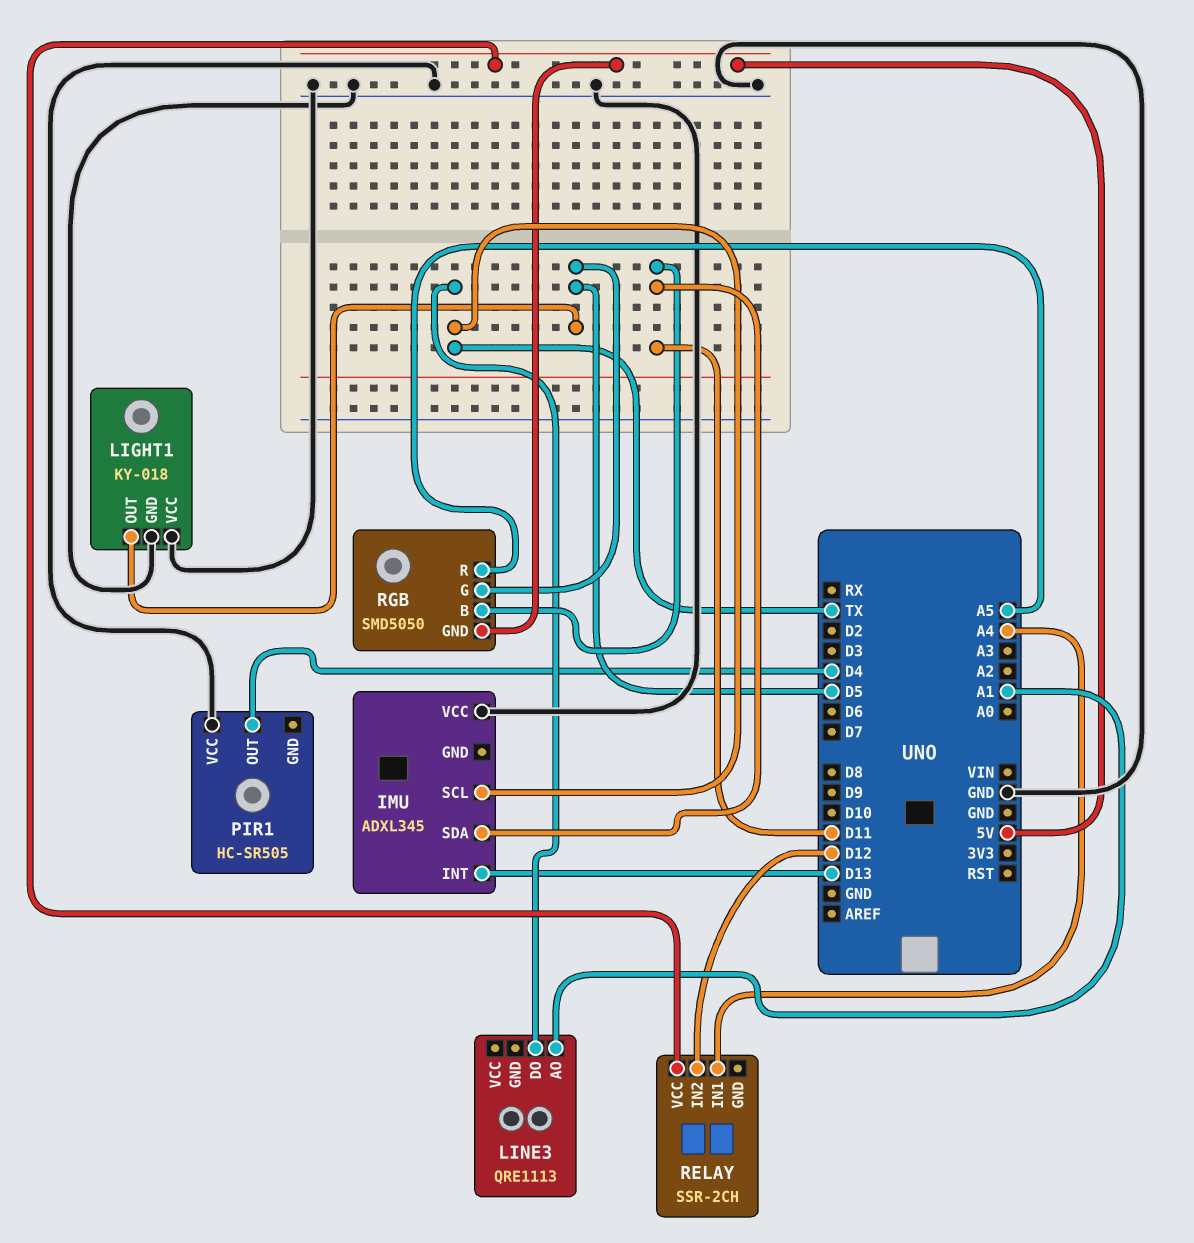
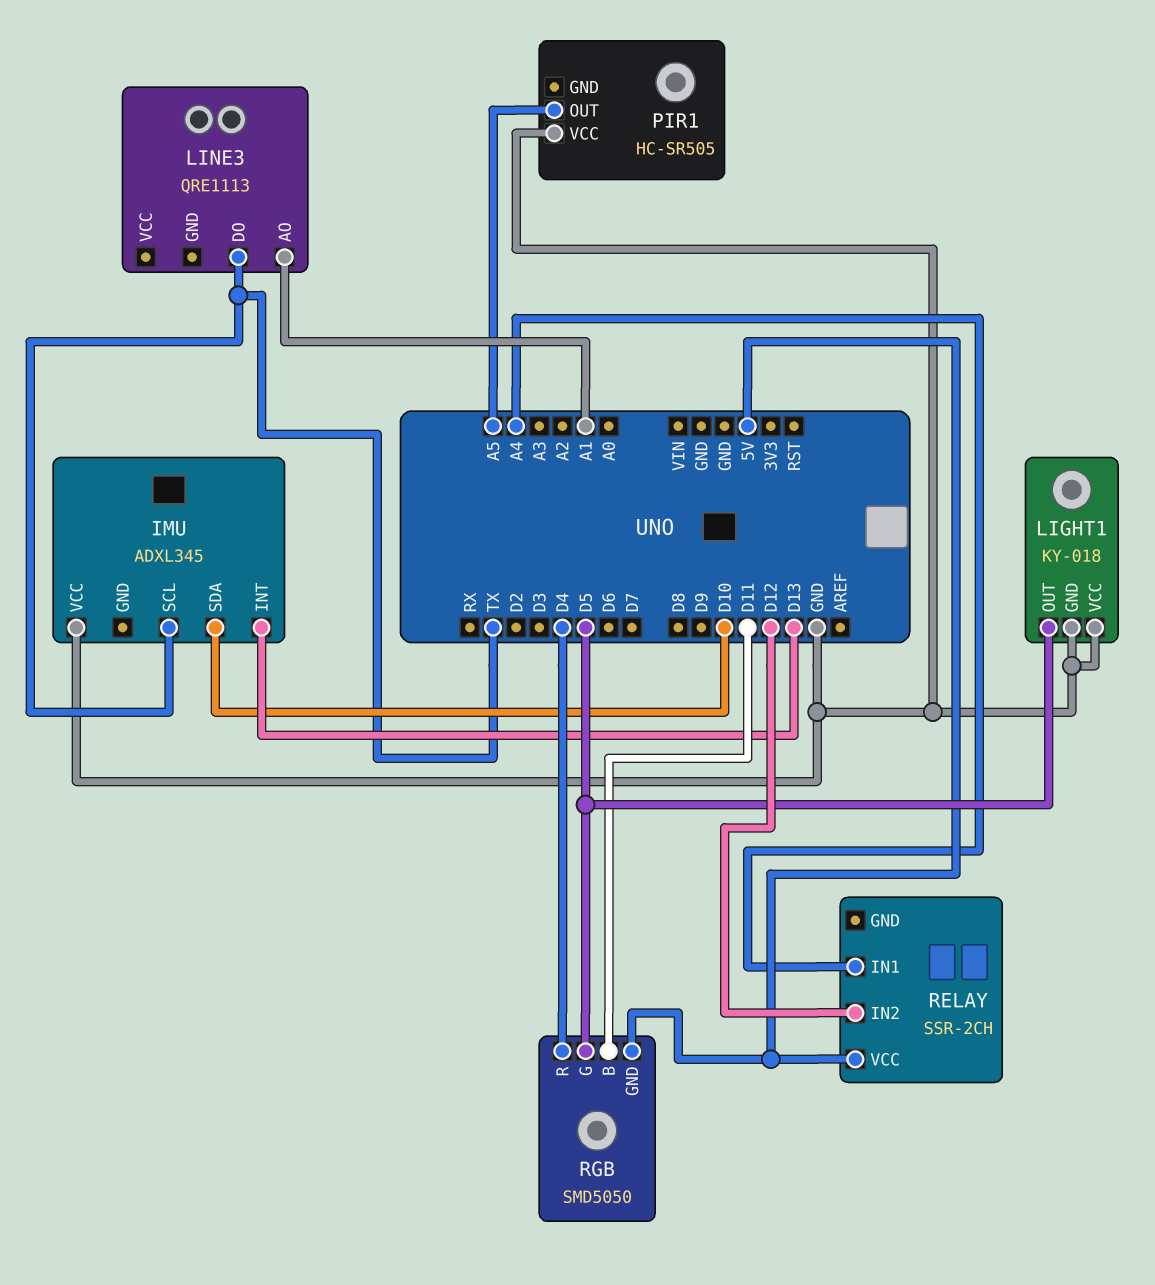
IMU pin SDA: D11 -> D10
PIR1 pin OUT: D4 -> A5
RGB pin R: A5 -> D4

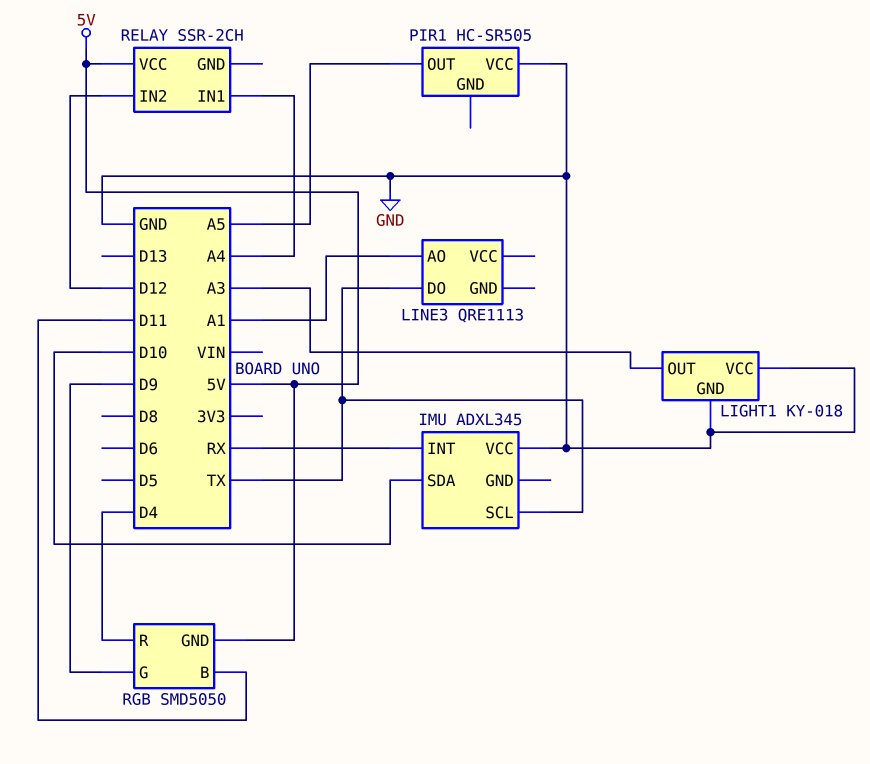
IMU pin INT: D13 -> RX
LIGHT1 pin OUT: D5 -> A3
RGB pin G: D5 -> D9

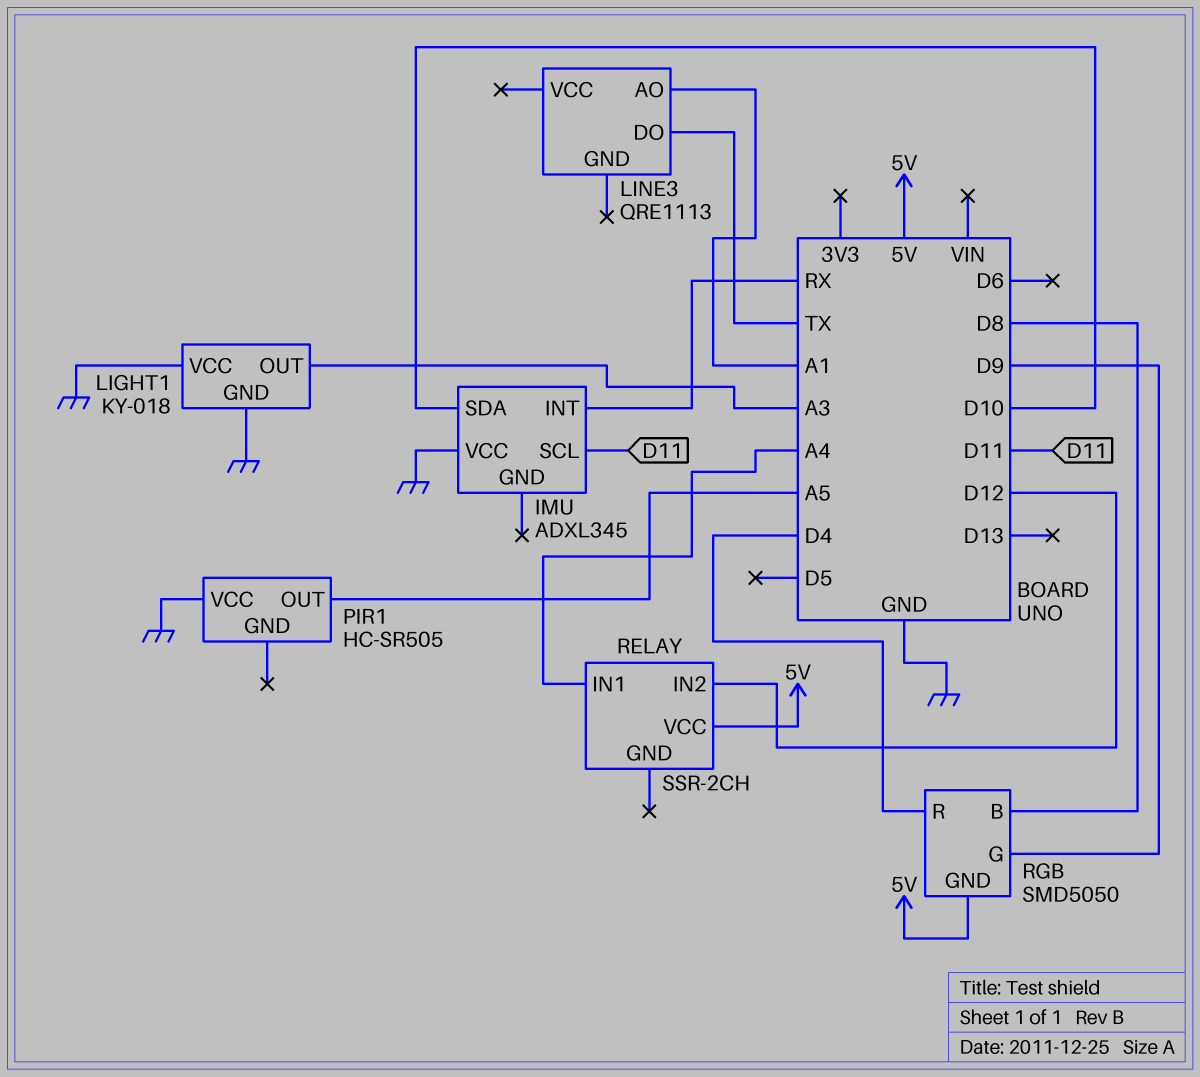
IMU pin SCL: TX -> D11
RGB pin B: D11 -> D8

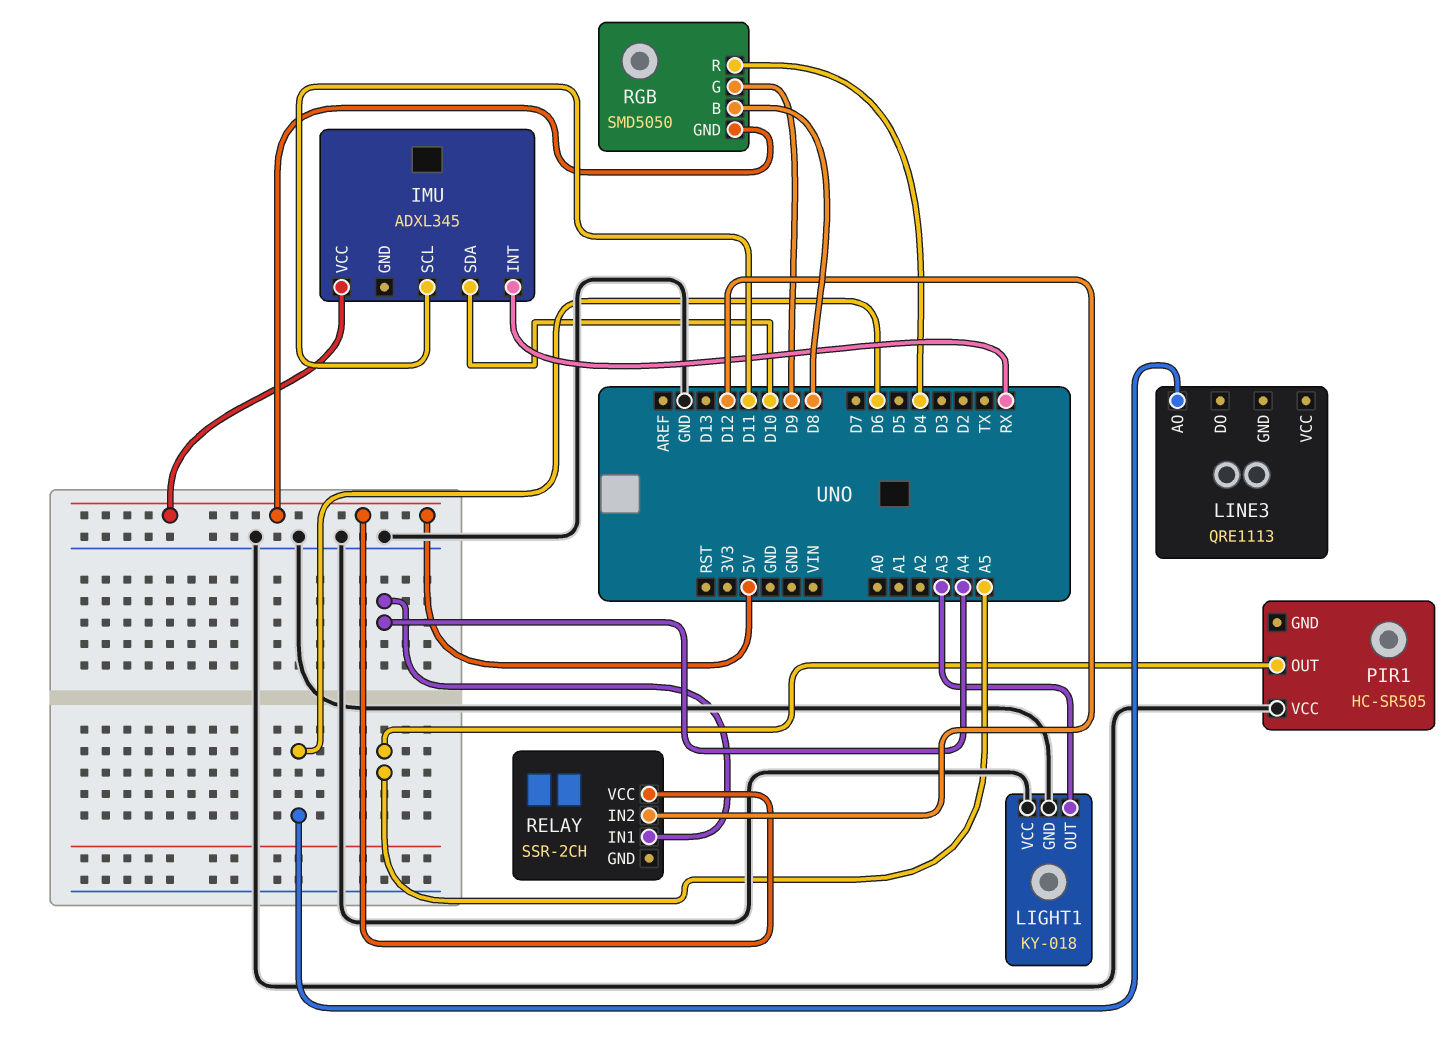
IMU pin VCC: GND -> 5V
LINE3 pin AO: A1 -> D6
LINE3 pin DO: TX -> none

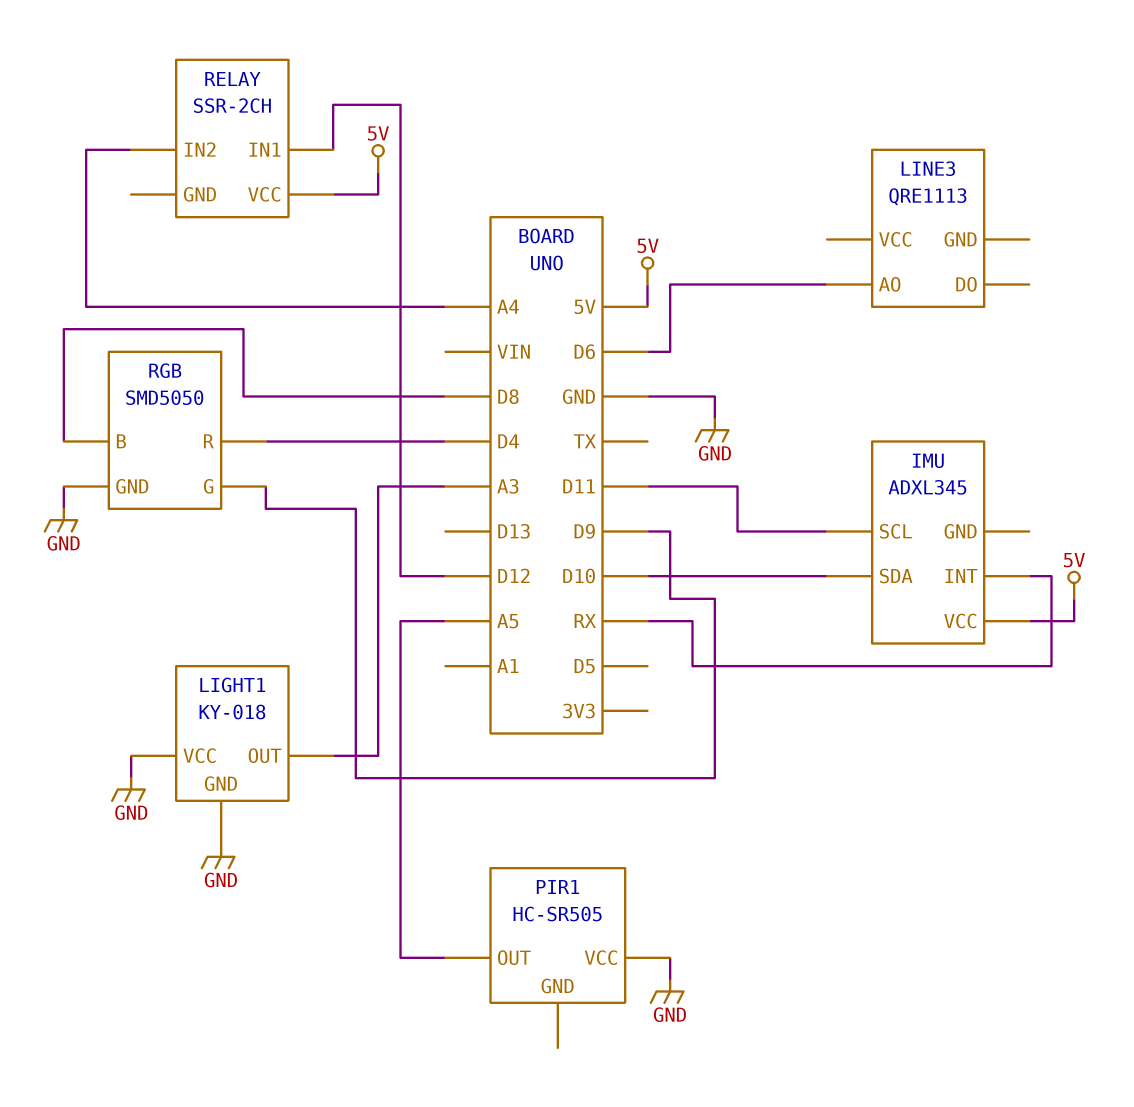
RELAY pin IN1: A4 -> D12
RELAY pin IN2: D12 -> A4
RGB pin GND: 5V -> GND

